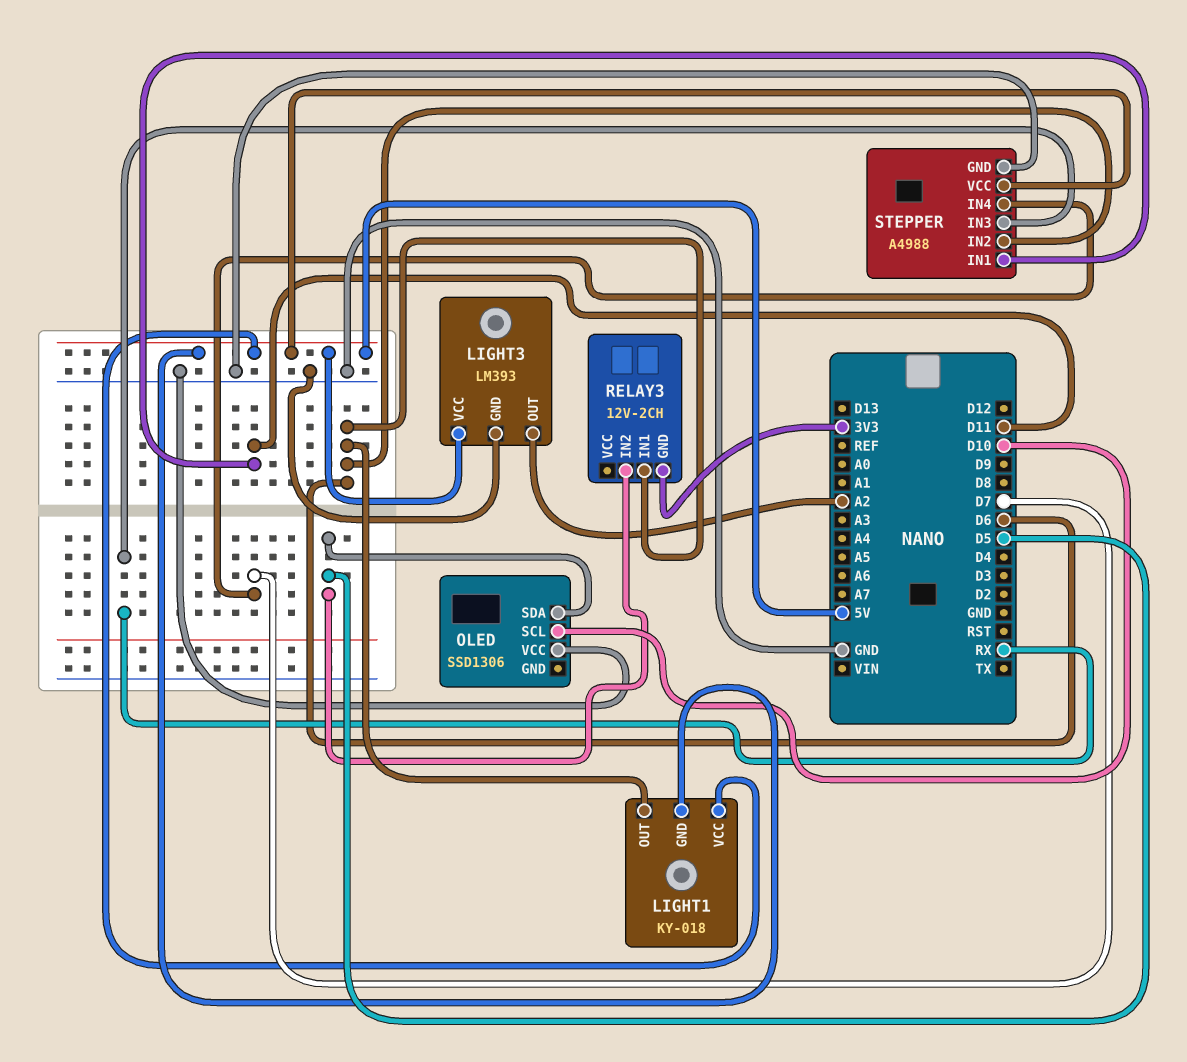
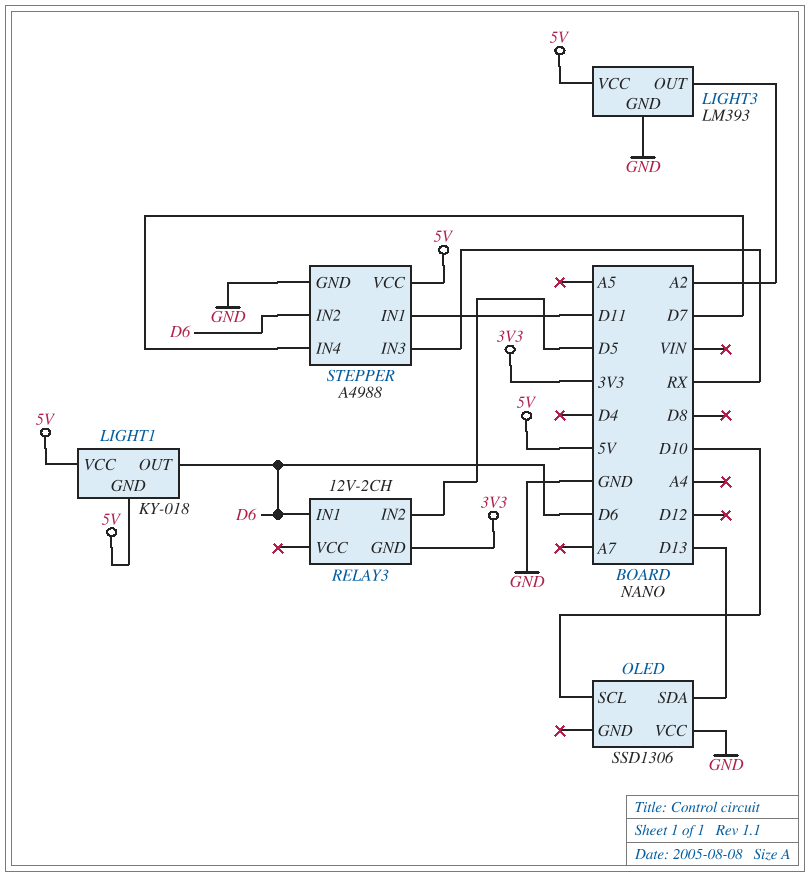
OLED pin SDA: D5 -> D13

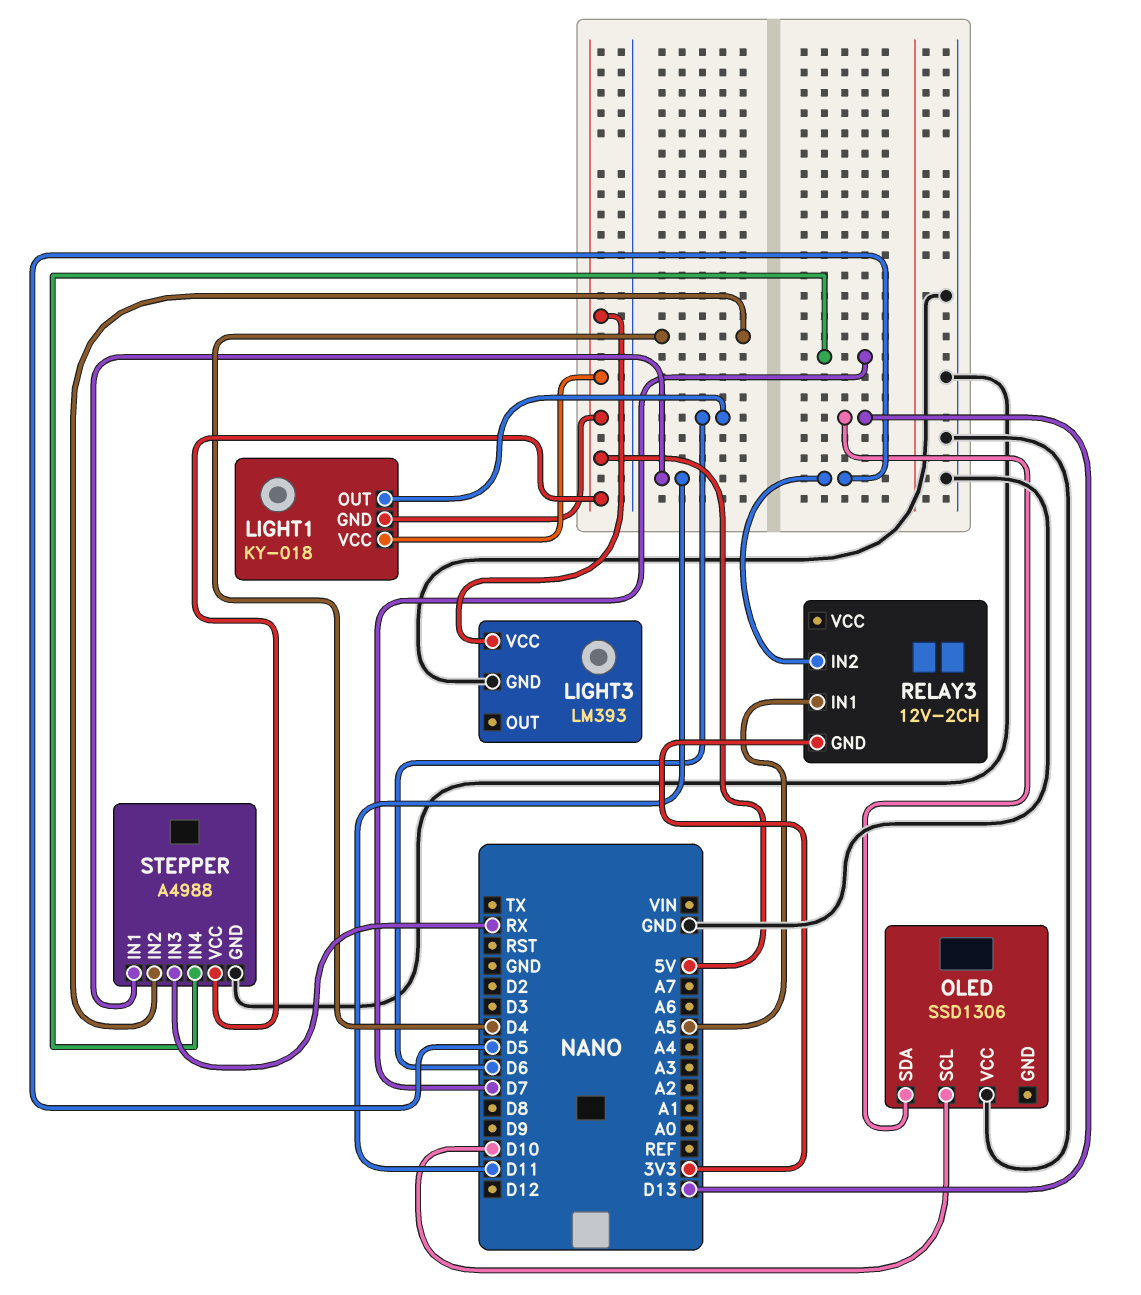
LIGHT3 pin OUT: A2 -> none
RELAY3 pin IN1: D6 -> A5
STEPPER pin IN2: D6 -> D4

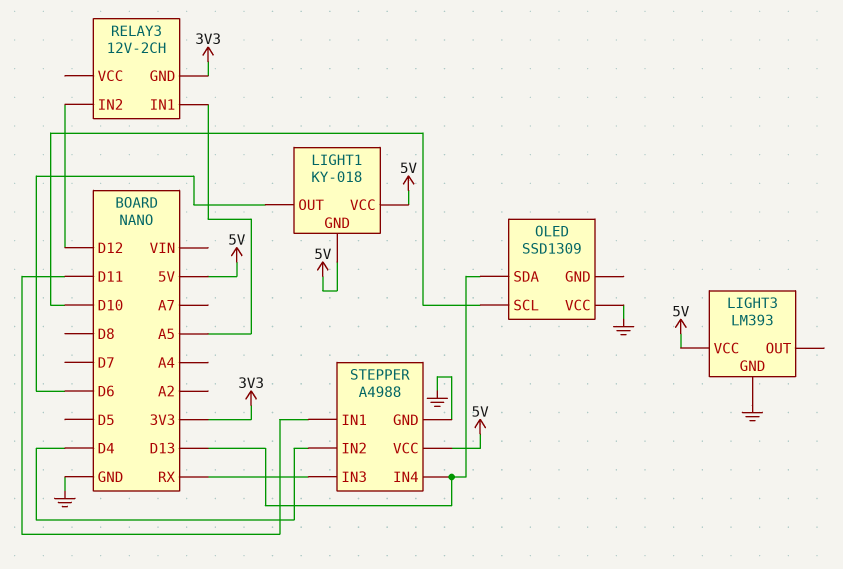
OLED: SSD1306 -> SSD1309
RELAY3 pin IN2: D5 -> D12
STEPPER pin IN4: D7 -> D13

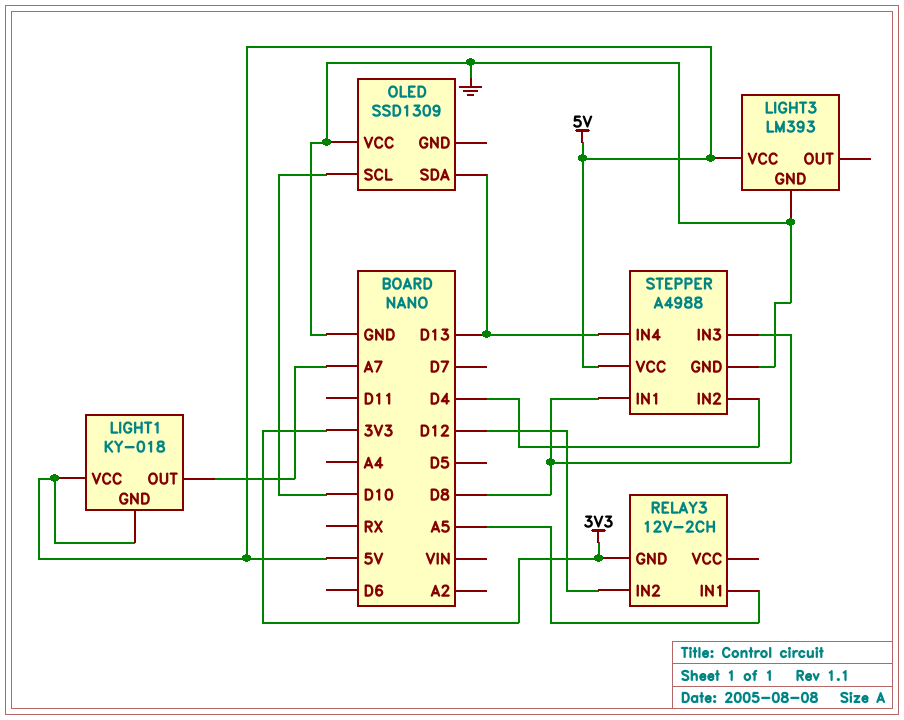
LIGHT1 pin OUT: D6 -> A7
STEPPER pin IN1: D11 -> D8
STEPPER pin IN3: RX -> D8

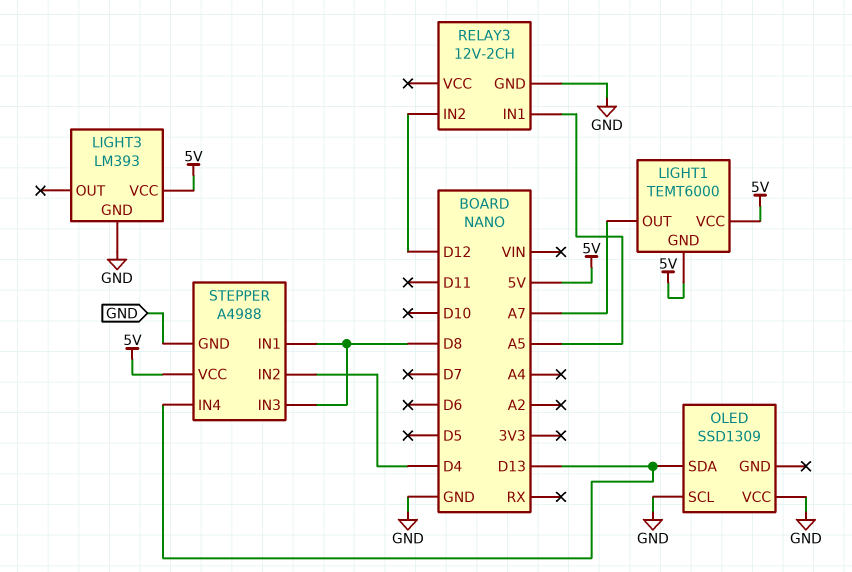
LIGHT1: KY-018 -> TEMT6000
OLED pin SCL: D10 -> GND
RELAY3 pin GND: 3V3 -> GND

